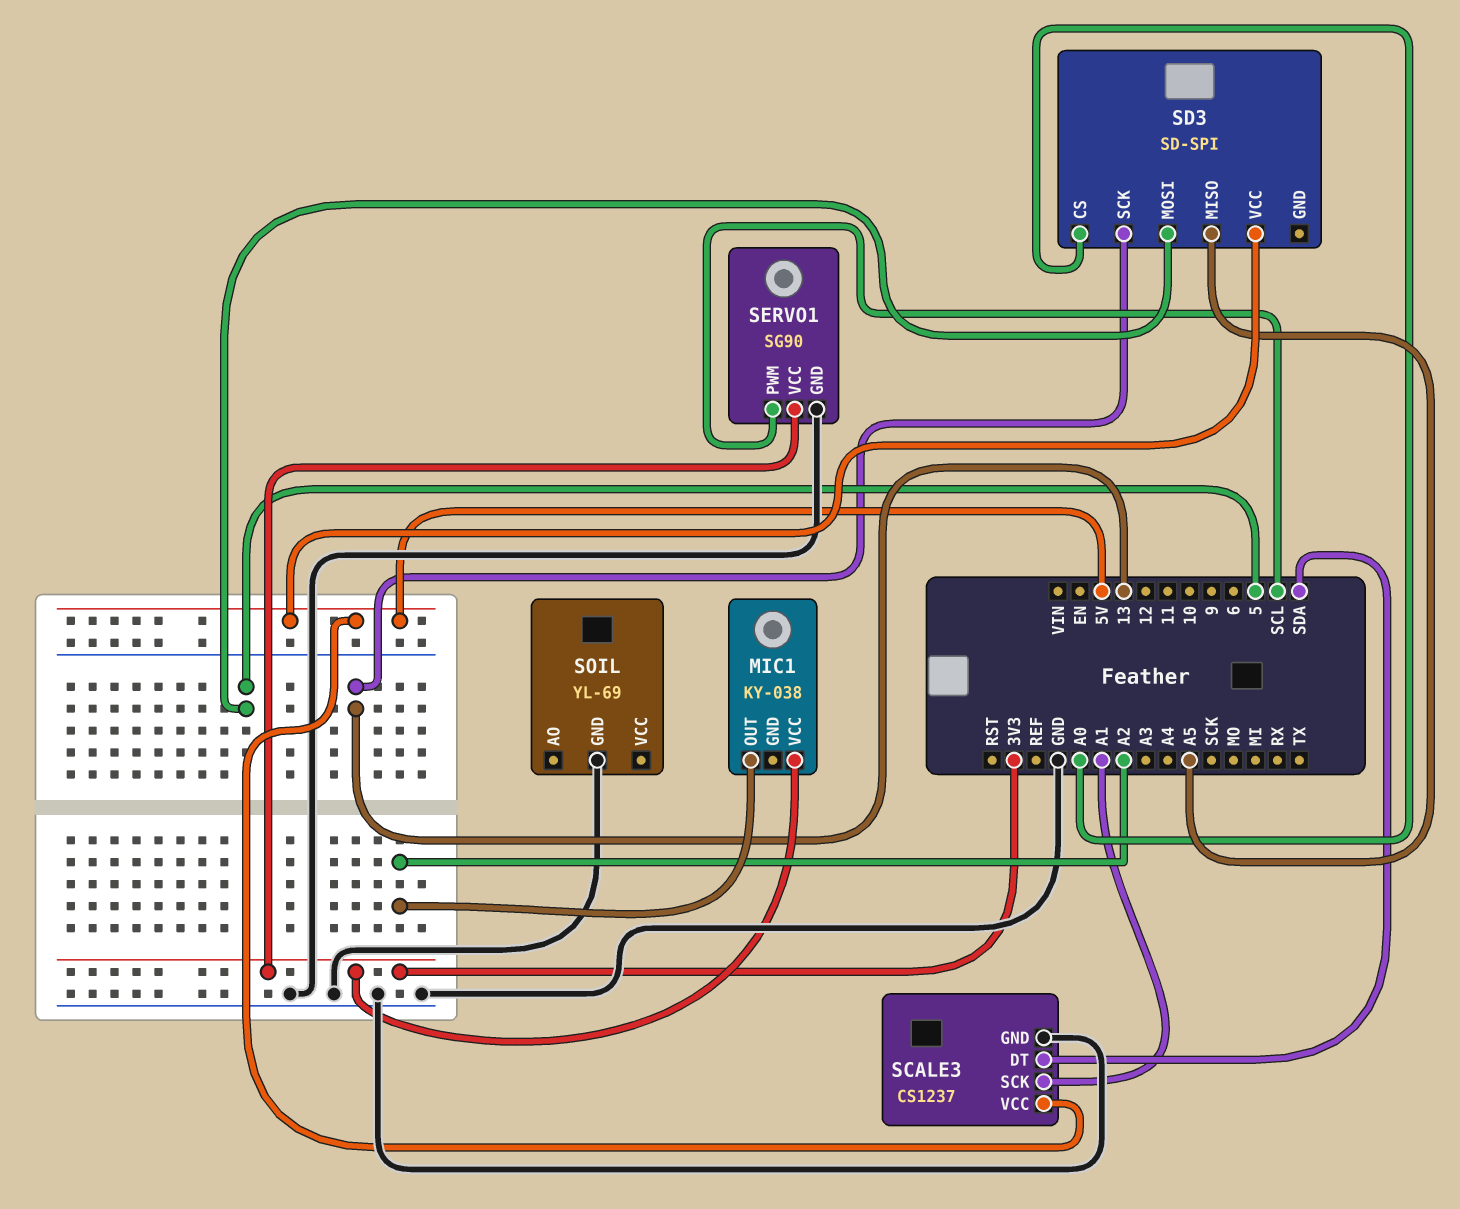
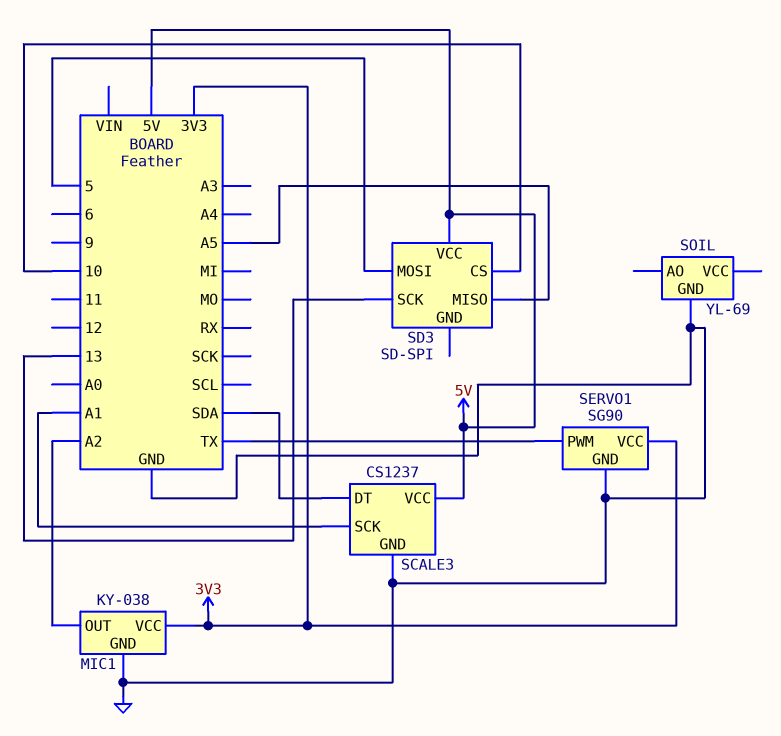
MIC1 pin GND: none -> GND
SD3 pin CS: A0 -> 10
SERVO1 pin PWM: SCL -> TX

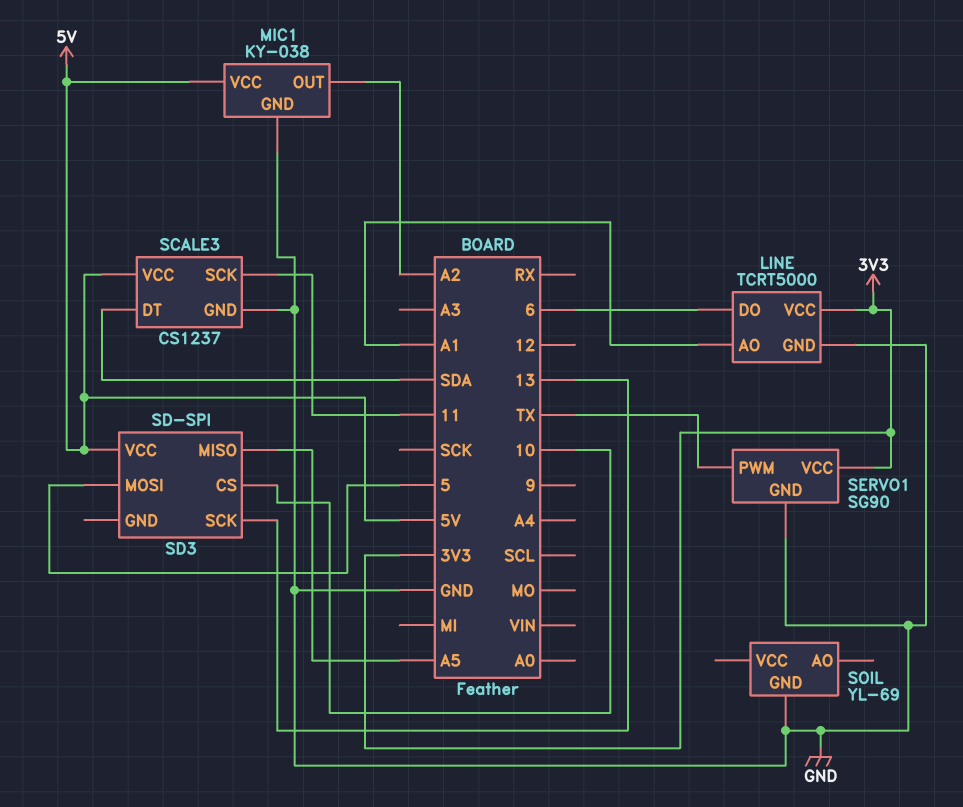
LINE: none -> TCRT5000
LINE pin AO: none -> A1
LINE pin DO: none -> 6
LINE pin GND: none -> GND
LINE pin VCC: none -> 3V3
MIC1 pin VCC: 3V3 -> 5V
SCALE3 pin SCK: A1 -> 11

